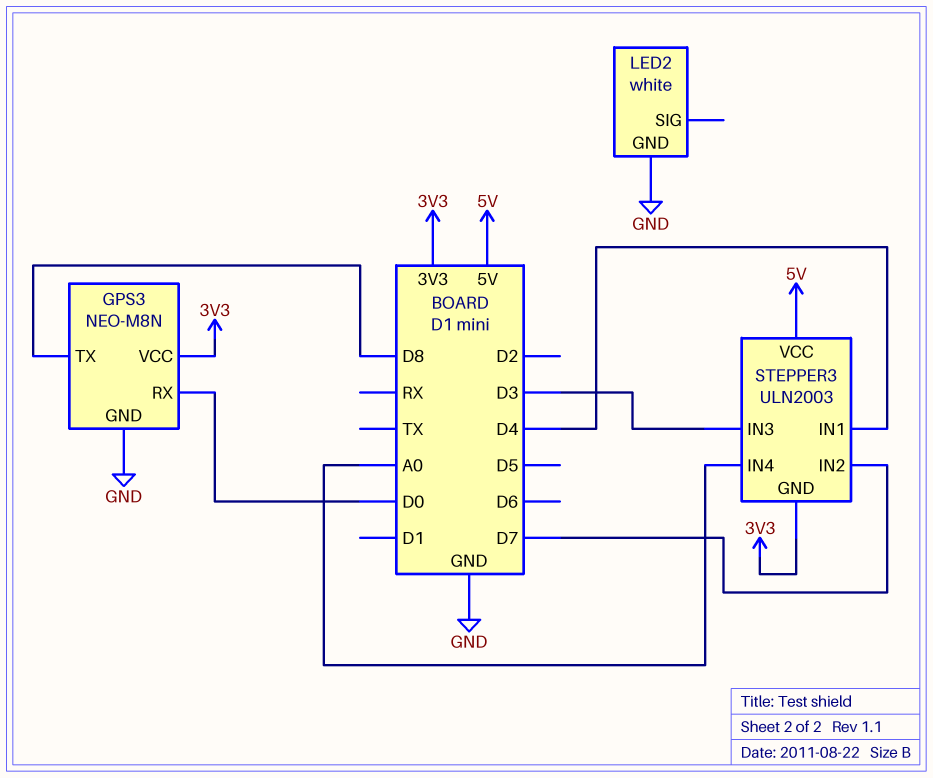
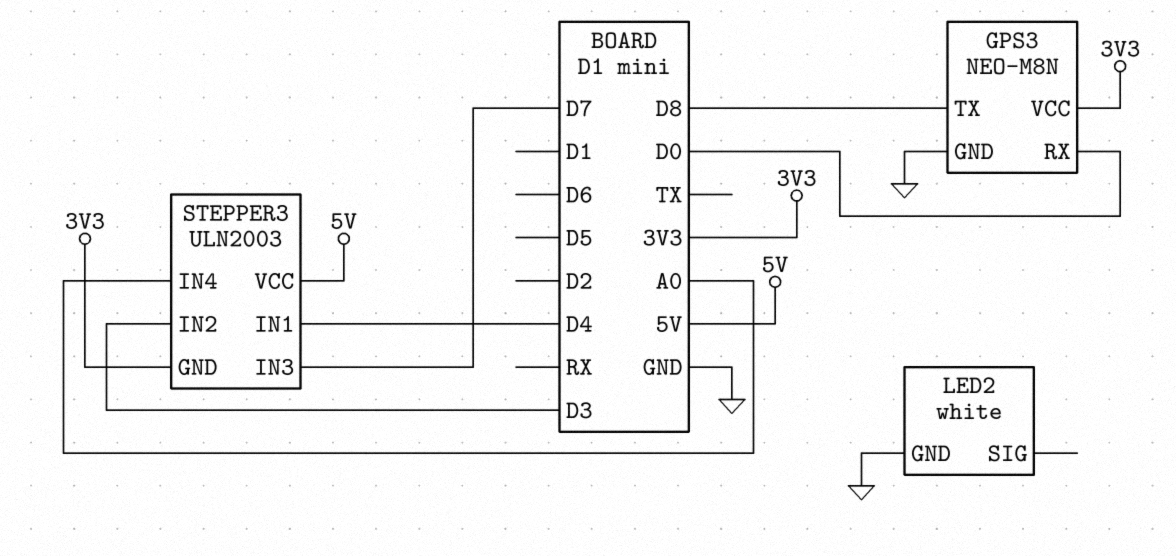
STEPPER3 pin IN2: D7 -> D3
STEPPER3 pin IN3: D3 -> D7

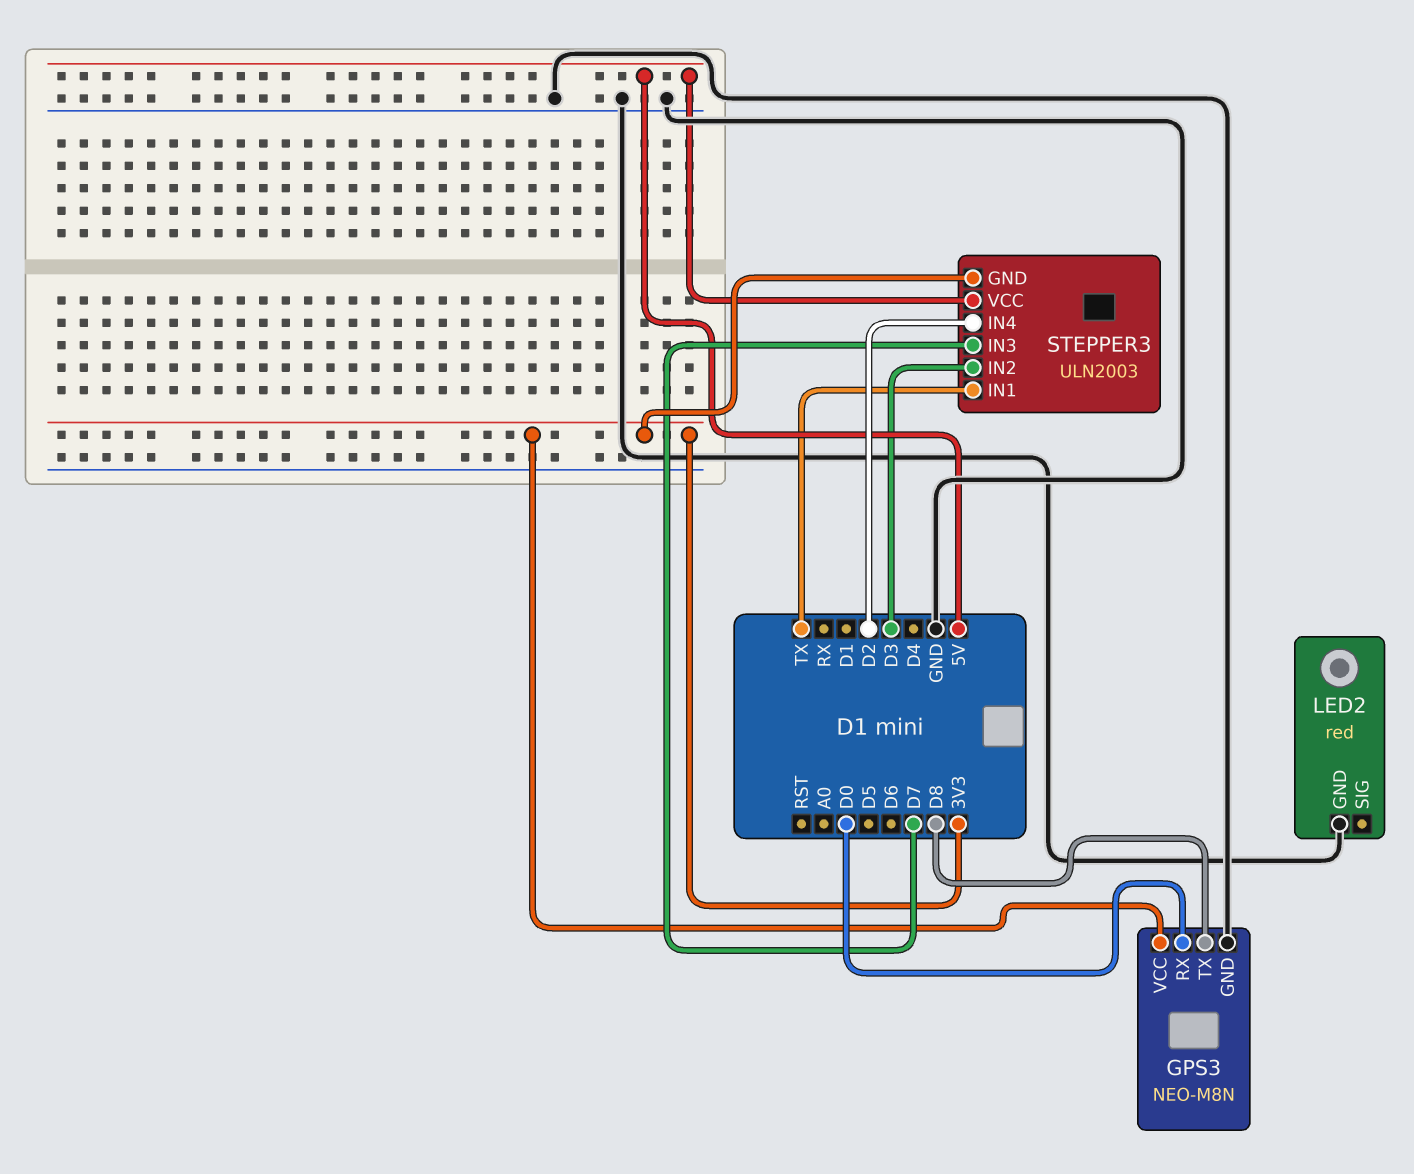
LED2: white -> red
STEPPER3 pin IN1: D4 -> TX
STEPPER3 pin IN4: A0 -> D2

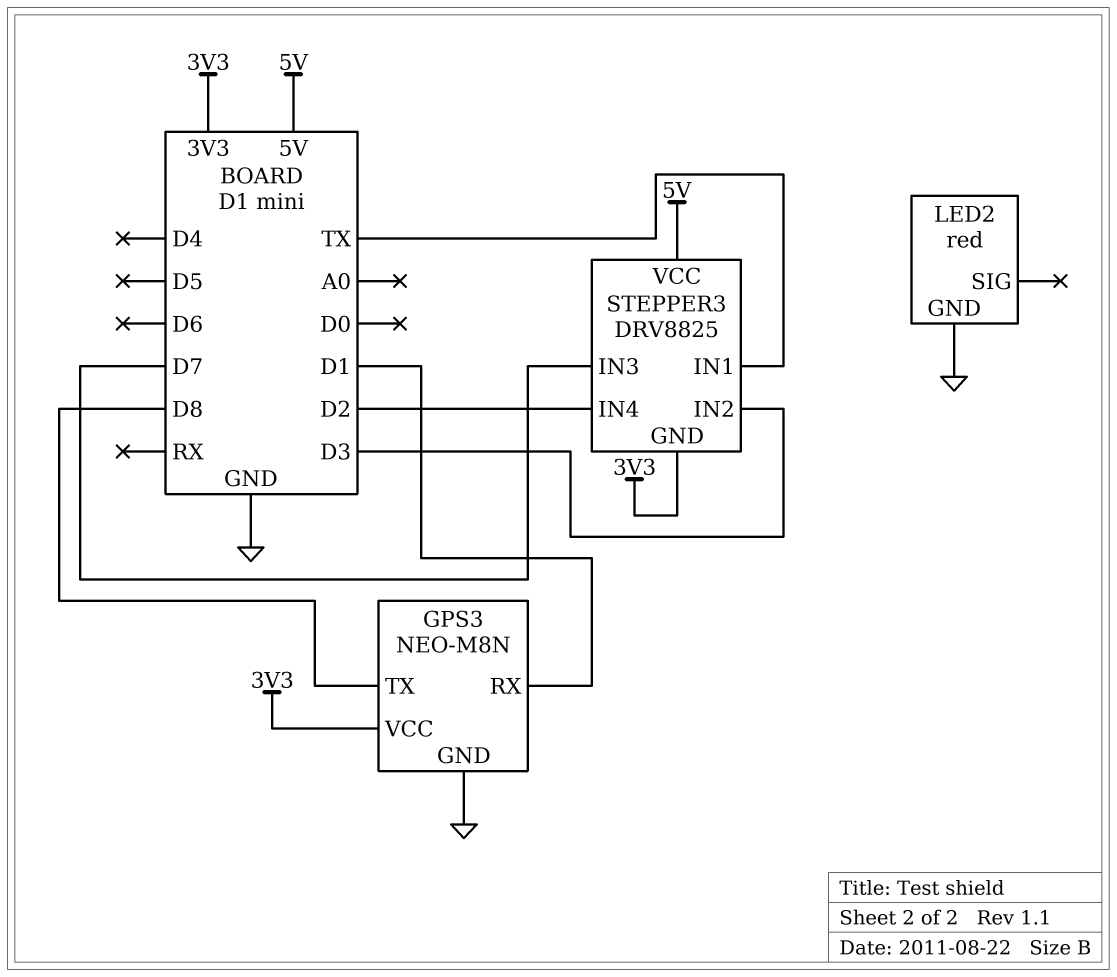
GPS3 pin RX: D0 -> D1
STEPPER3: ULN2003 -> DRV8825

